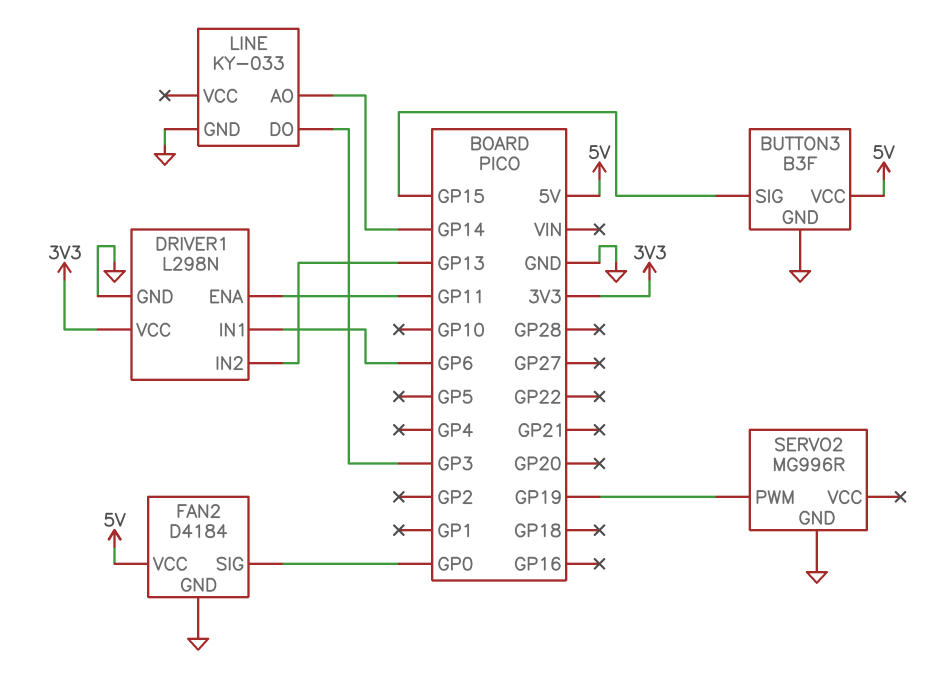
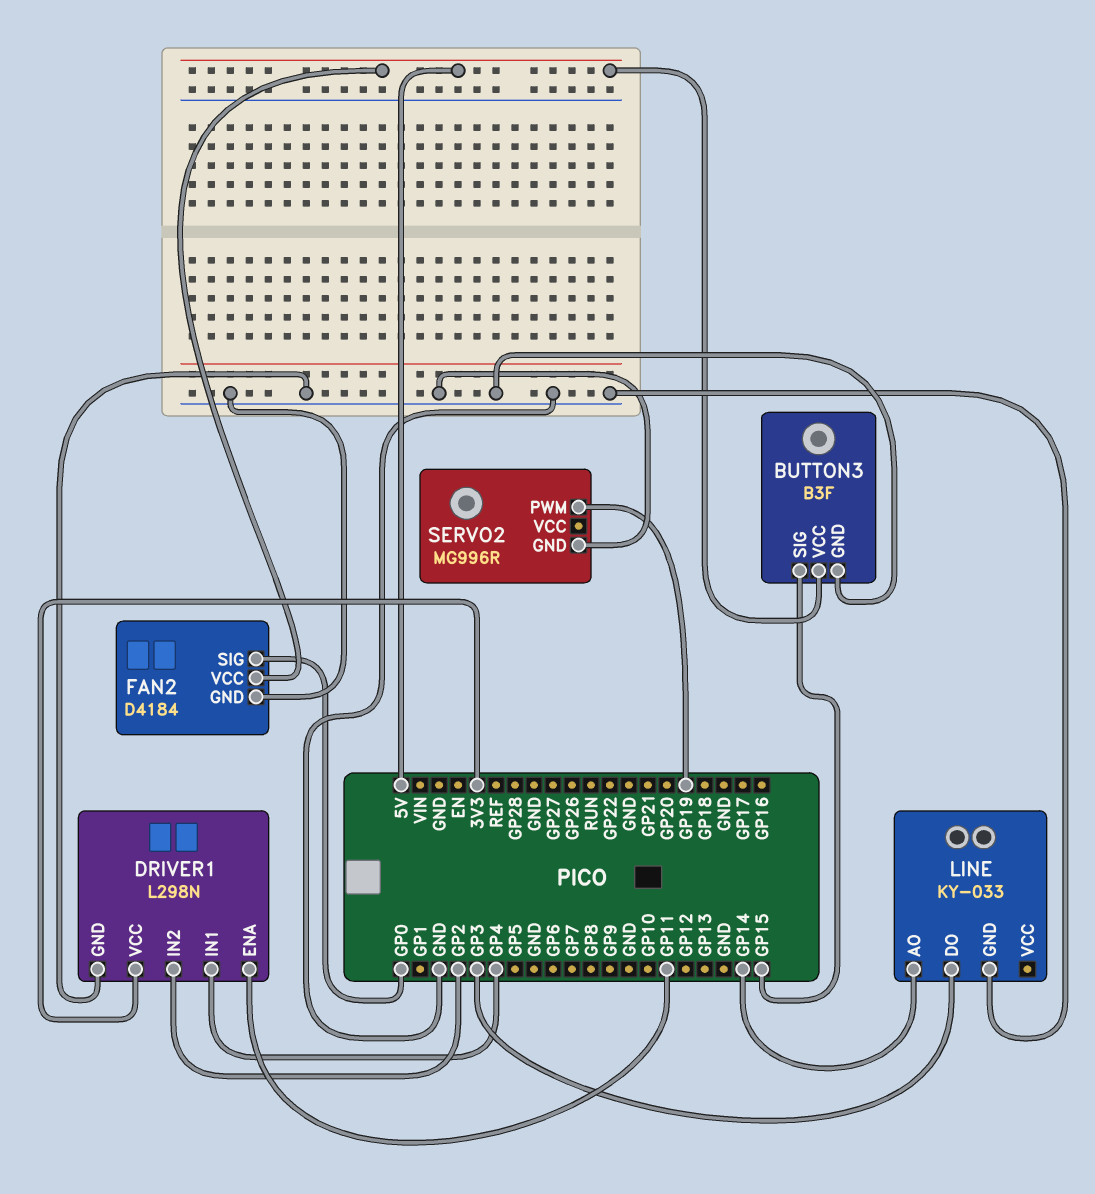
DRIVER1 pin IN1: GP6 -> GP4
DRIVER1 pin IN2: GP13 -> GP2

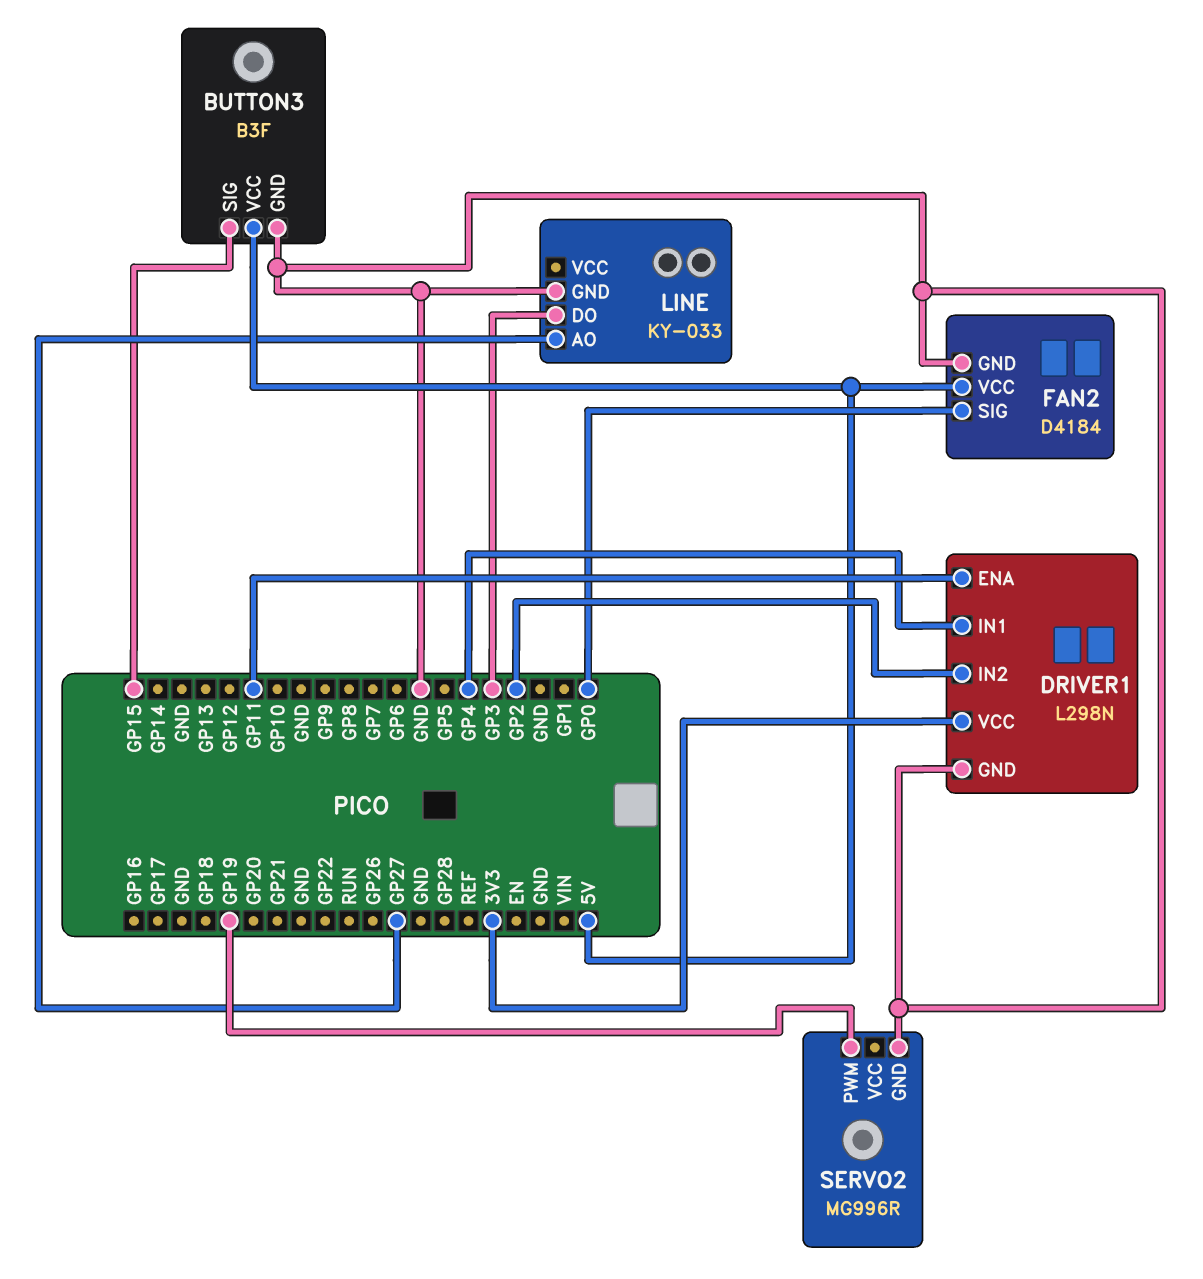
LINE pin AO: GP14 -> GP27

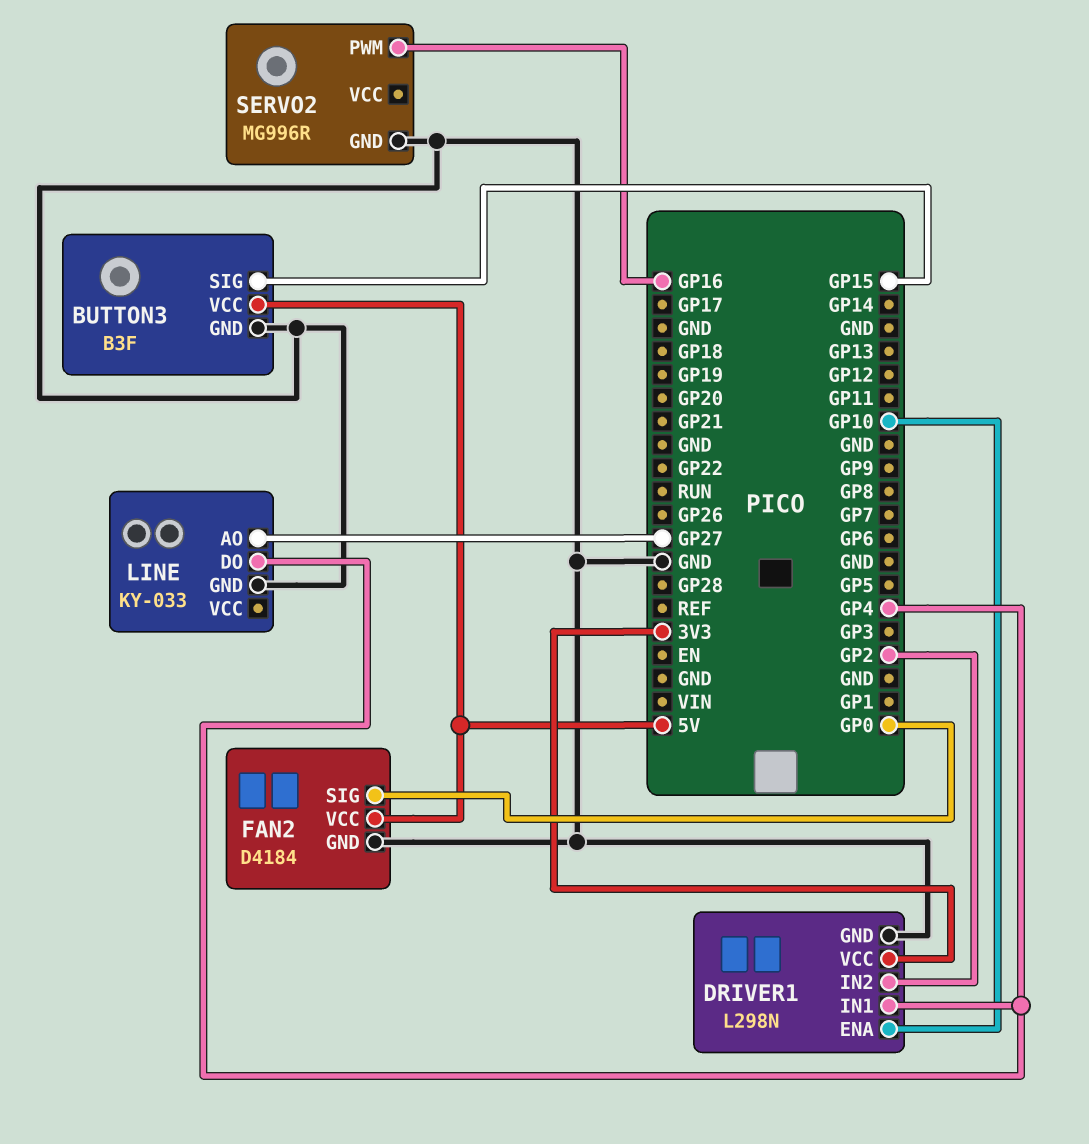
DRIVER1 pin ENA: GP11 -> GP10
LINE pin DO: GP3 -> GP4
SERVO2 pin PWM: GP19 -> GP16

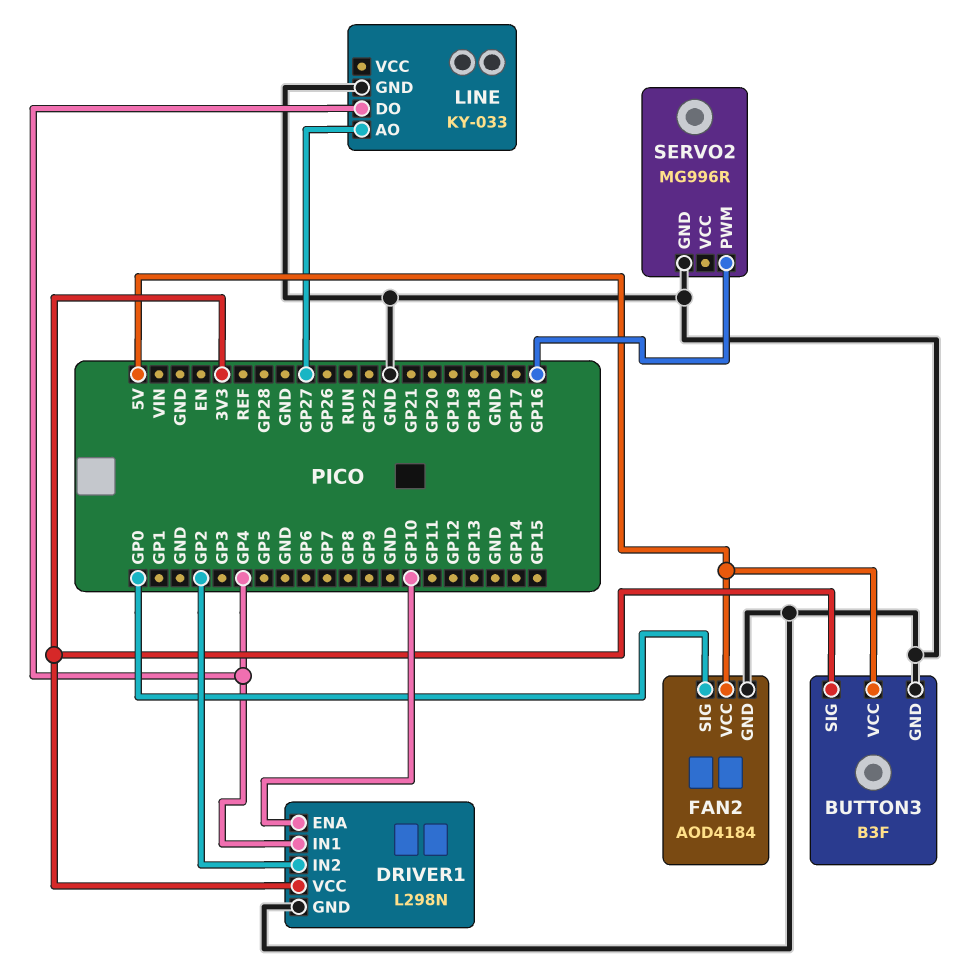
BUTTON3 pin SIG: GP15 -> 3V3
FAN2: D4184 -> AOD4184

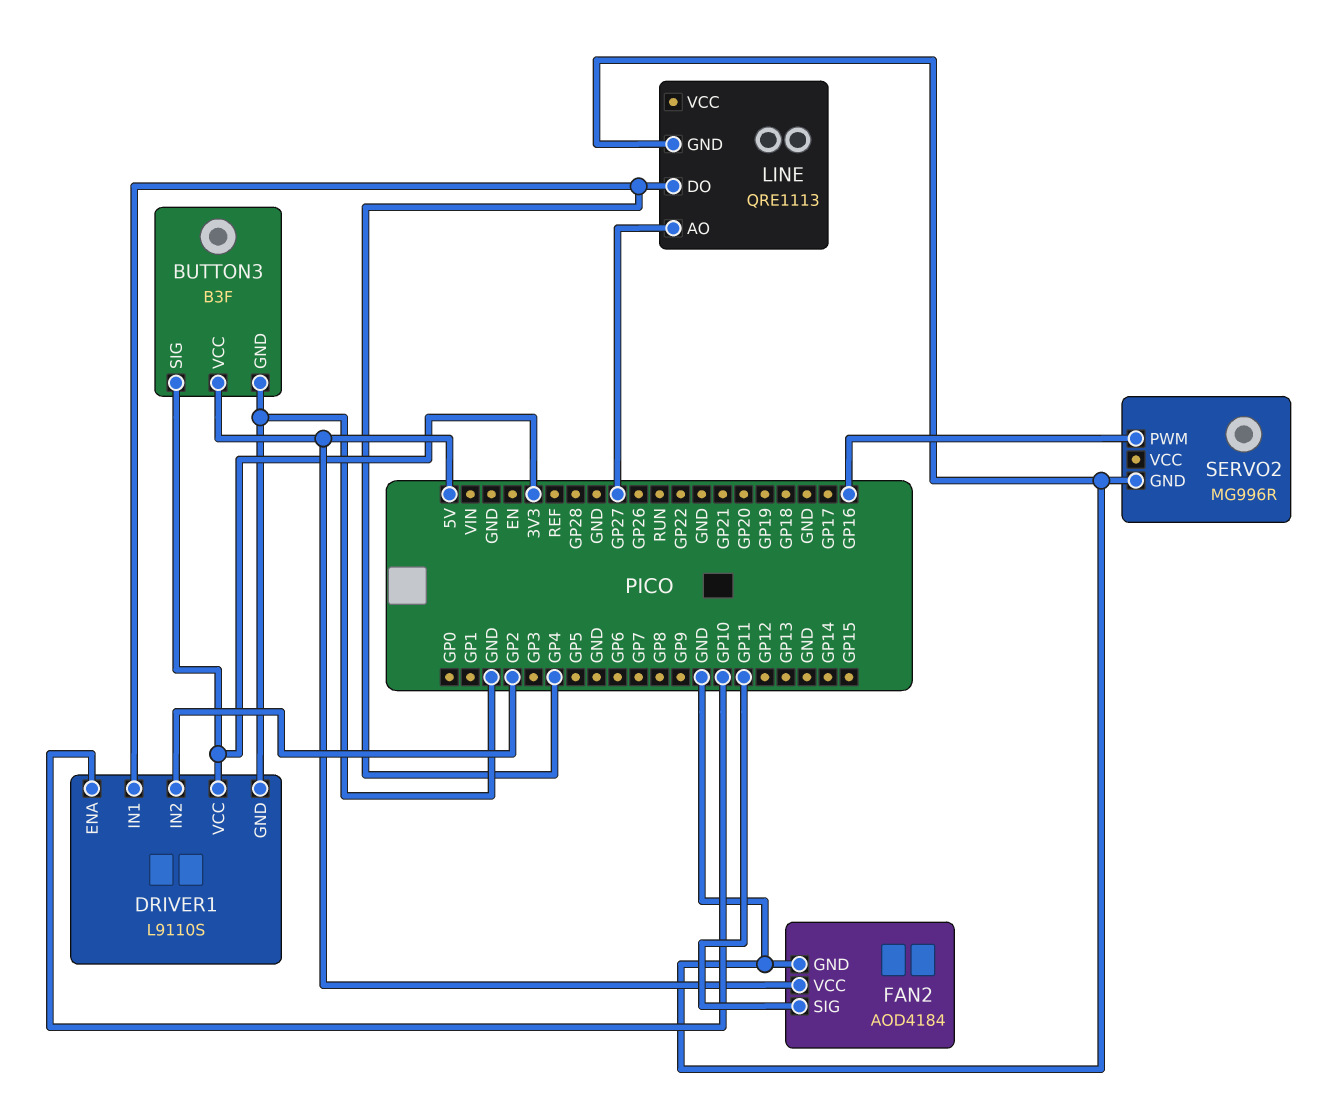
DRIVER1: L298N -> L9110S
FAN2 pin SIG: GP0 -> GP11
LINE: KY-033 -> QRE1113

